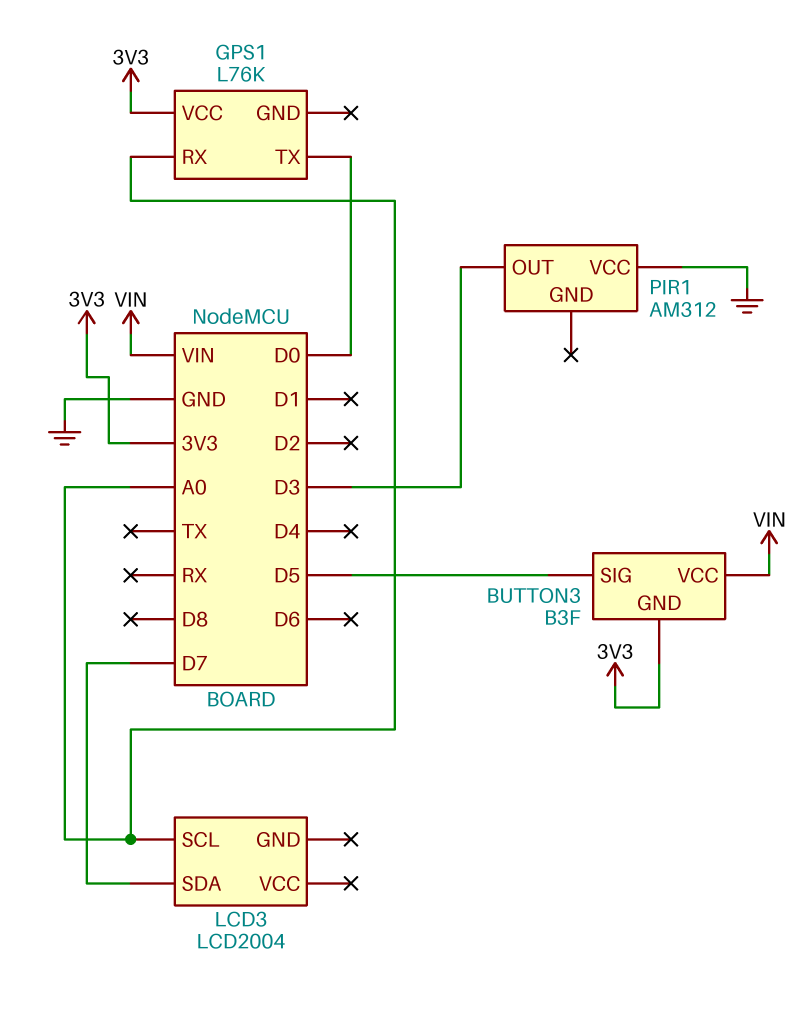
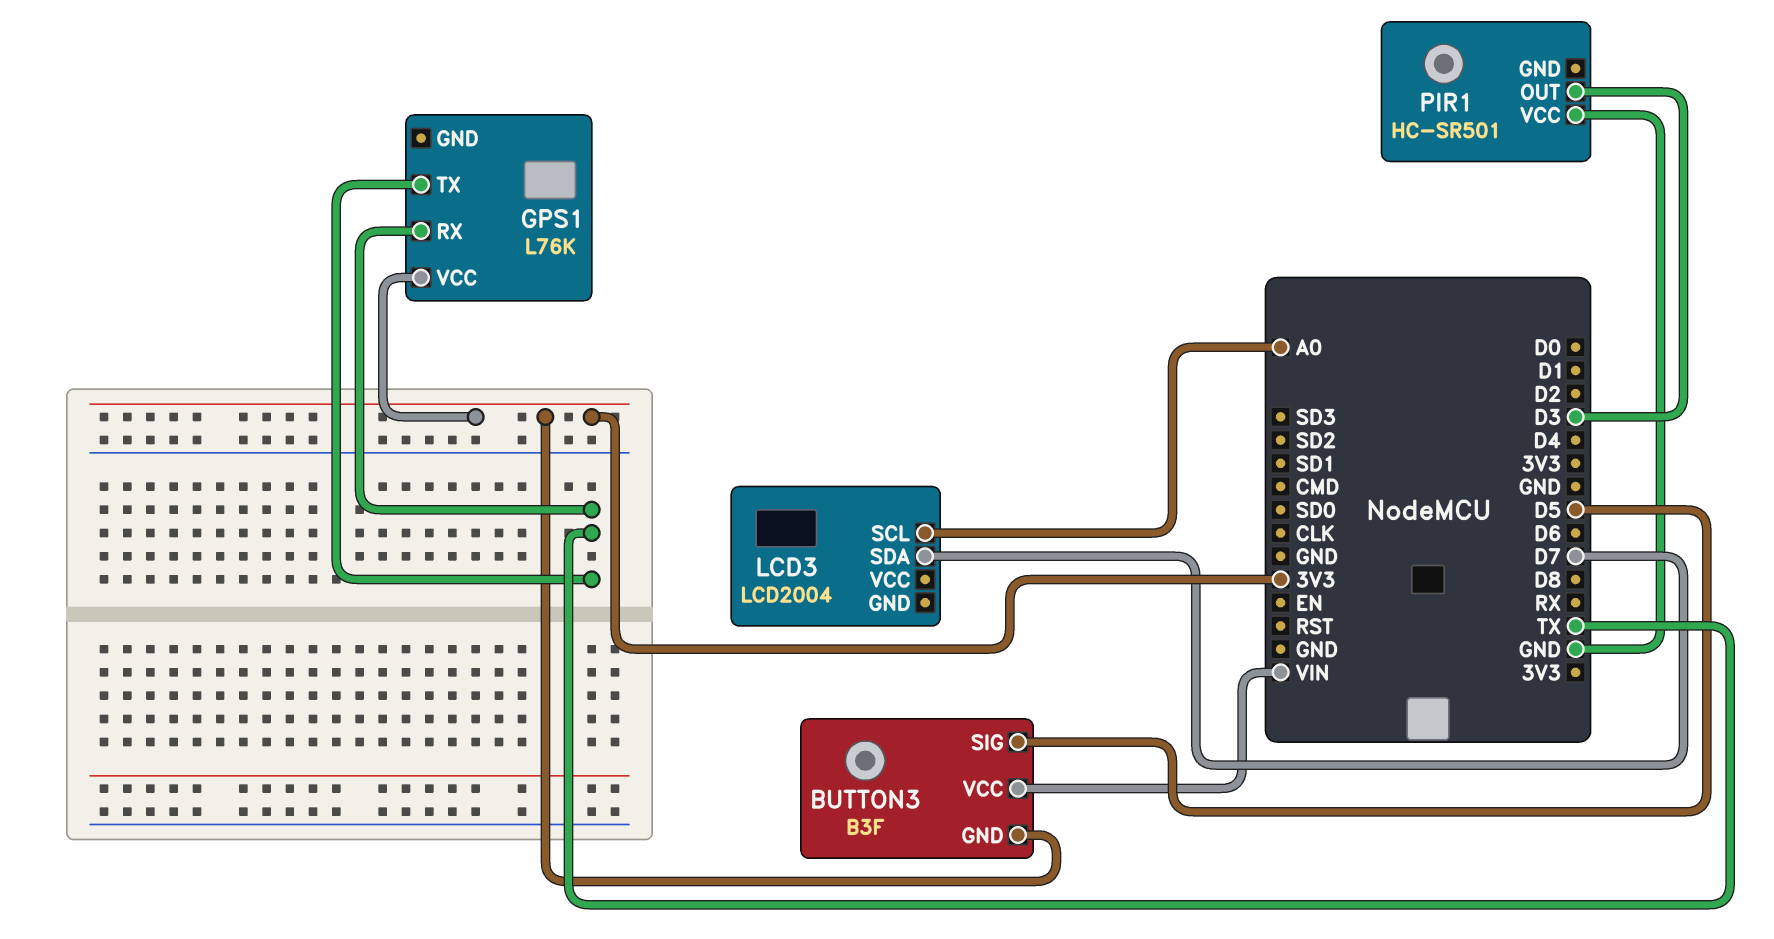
GPS1 pin RX: A0 -> TX
GPS1 pin TX: D0 -> TX
PIR1: AM312 -> HC-SR501

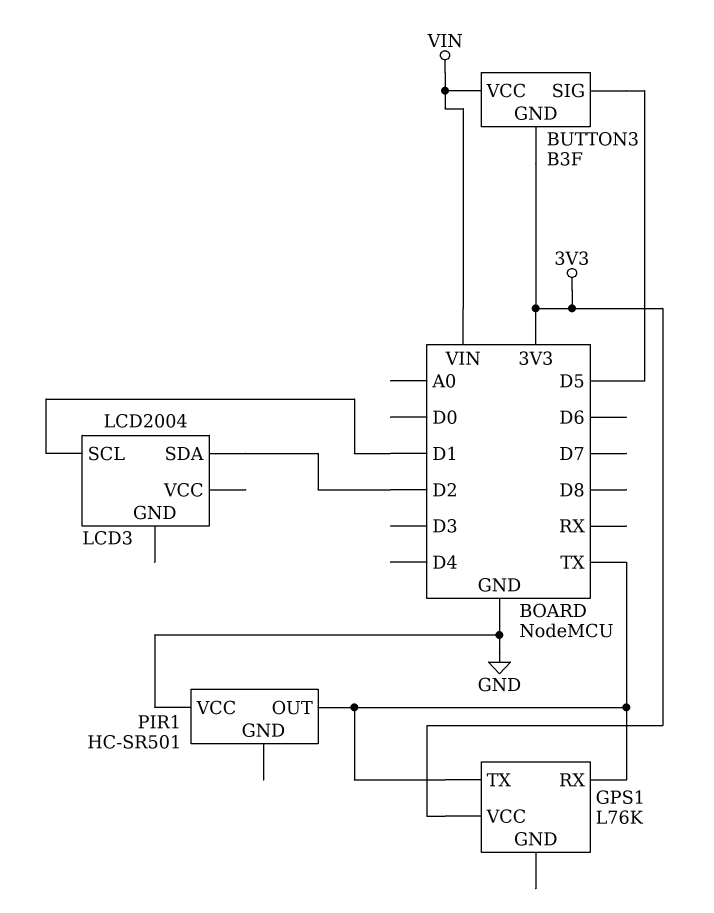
LCD3 pin SCL: A0 -> D1
LCD3 pin SDA: D7 -> D2
PIR1 pin OUT: D3 -> TX

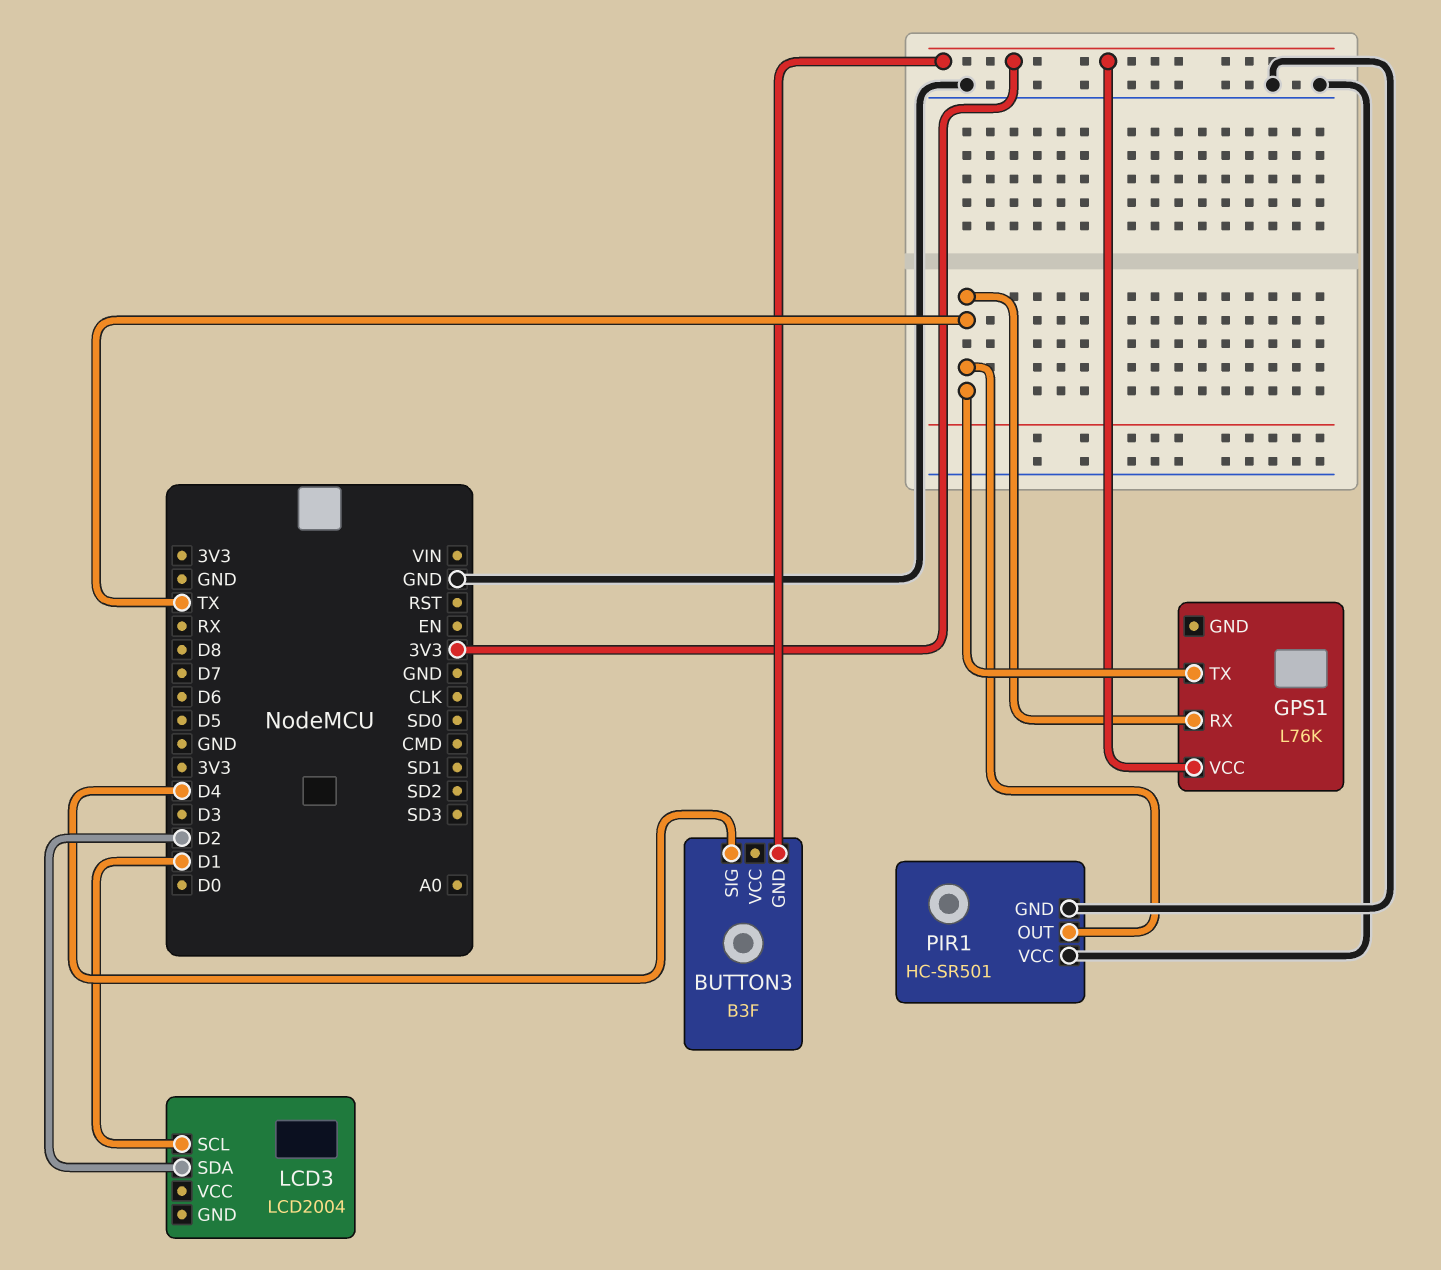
BUTTON3 pin SIG: D5 -> D4
BUTTON3 pin VCC: VIN -> none
PIR1 pin GND: none -> GND

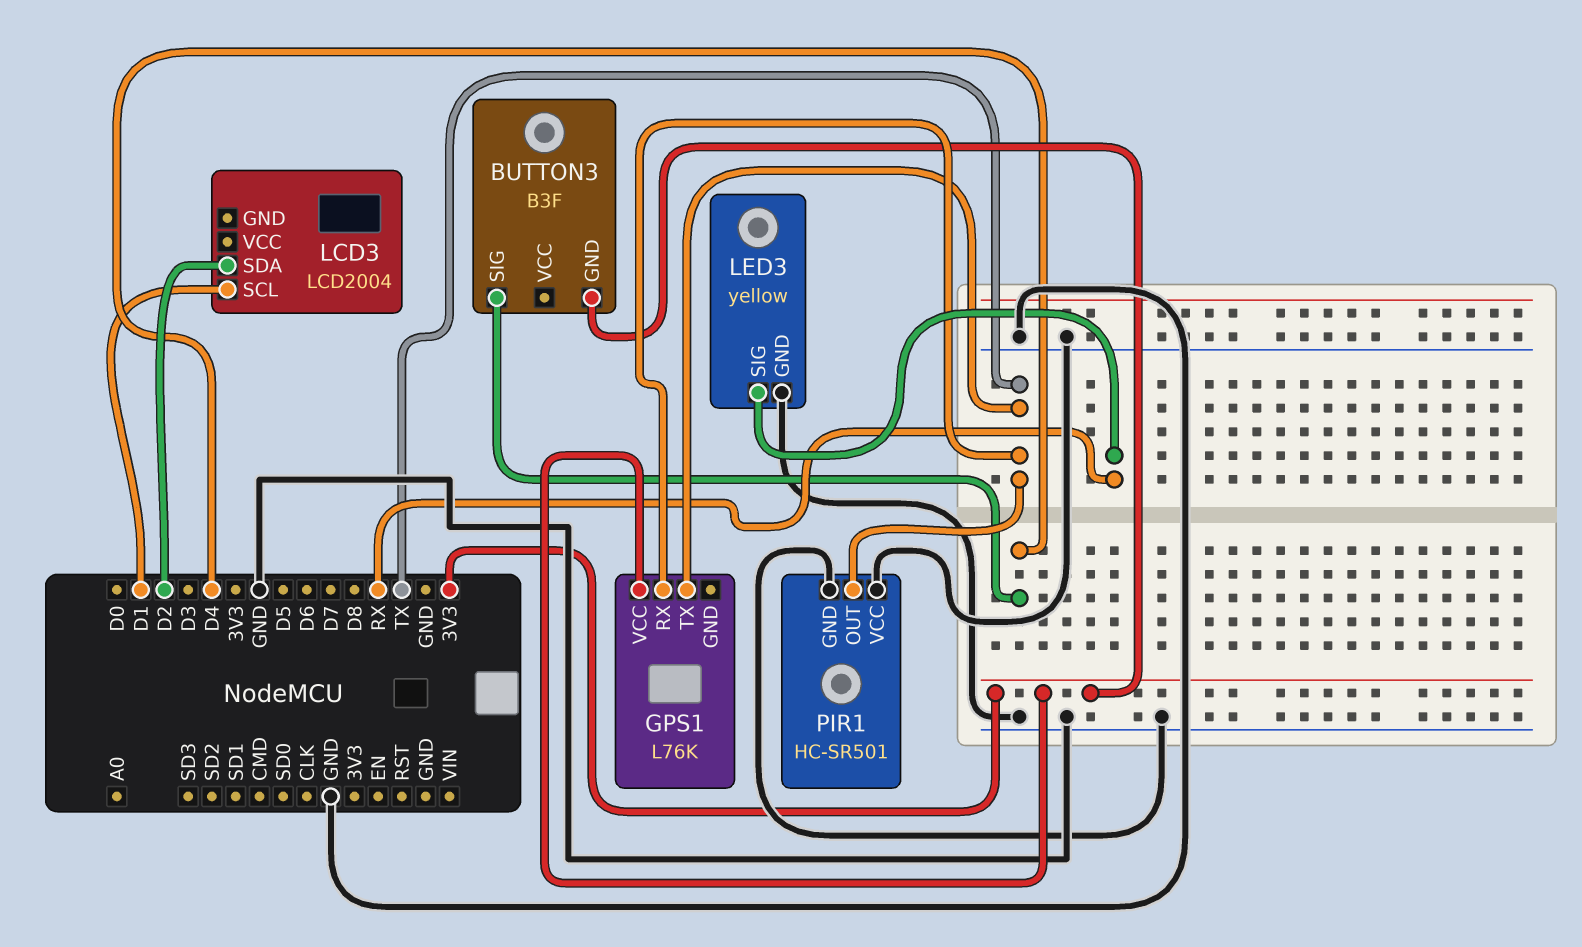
LED3: none -> yellow
LED3 pin GND: none -> GND
LED3 pin SIG: none -> RX

